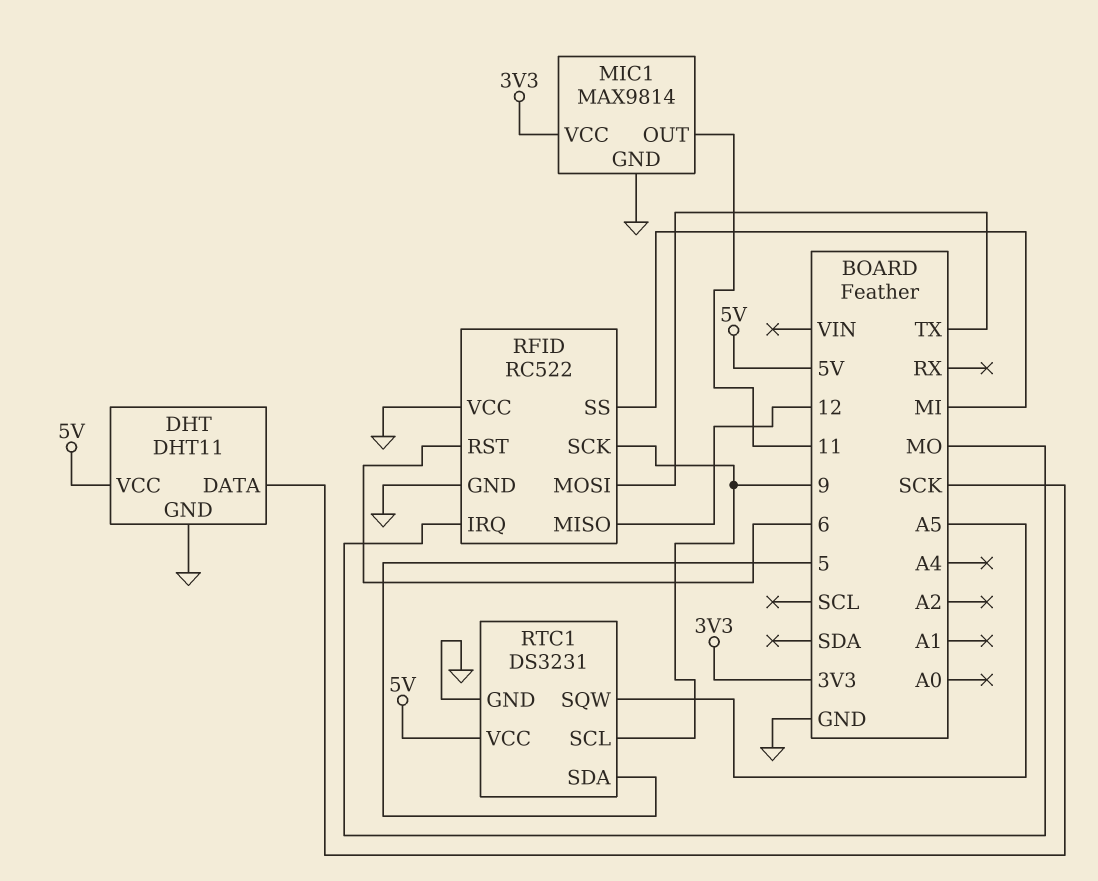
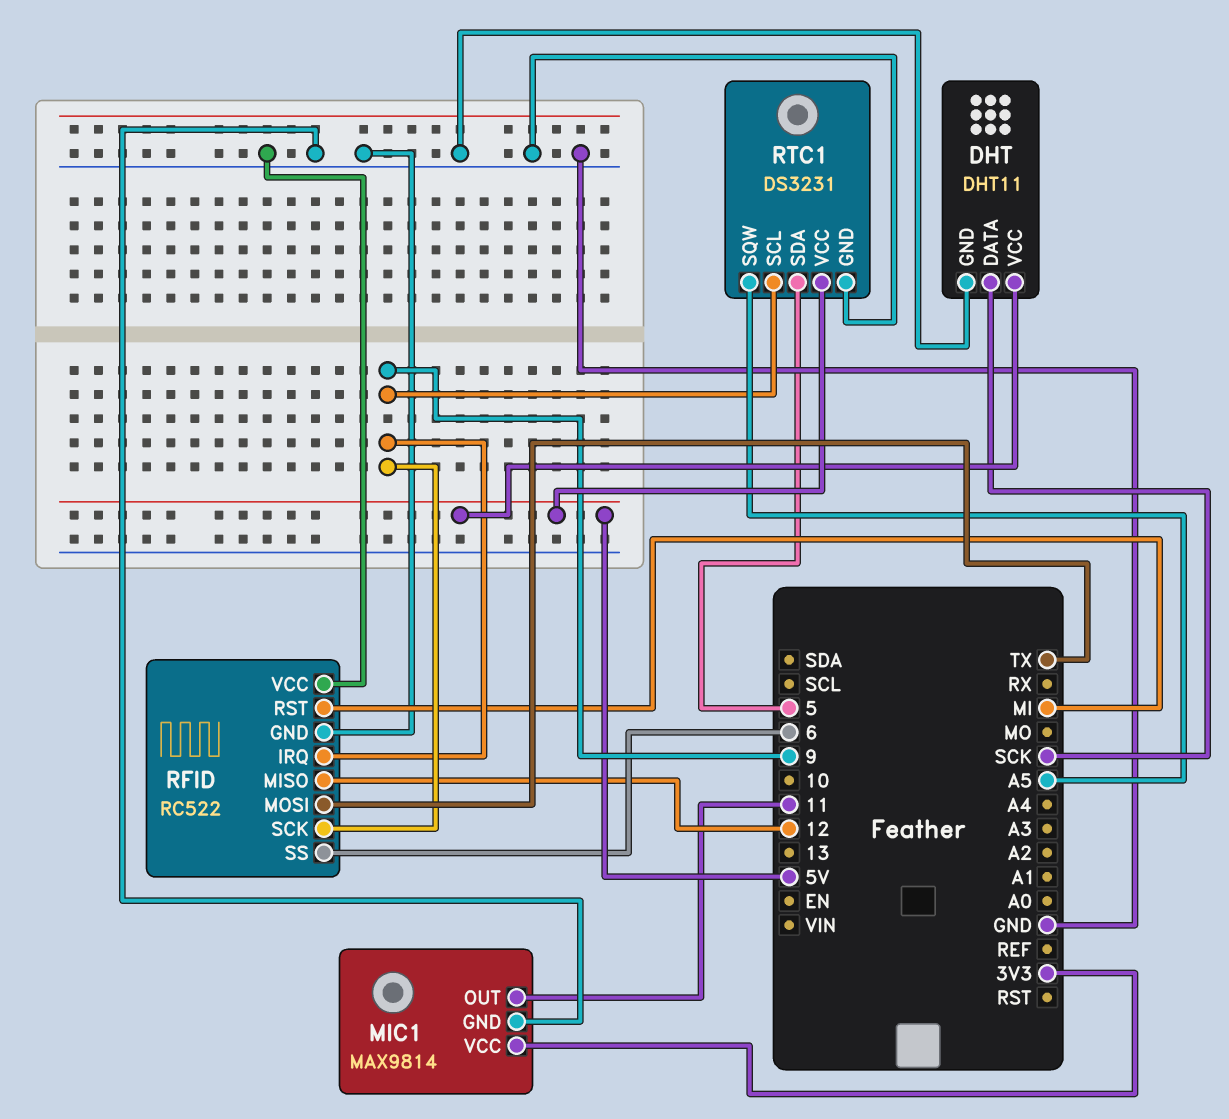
RFID pin IRQ: MO -> 9
RFID pin RST: 6 -> MI
RFID pin SS: MI -> 6

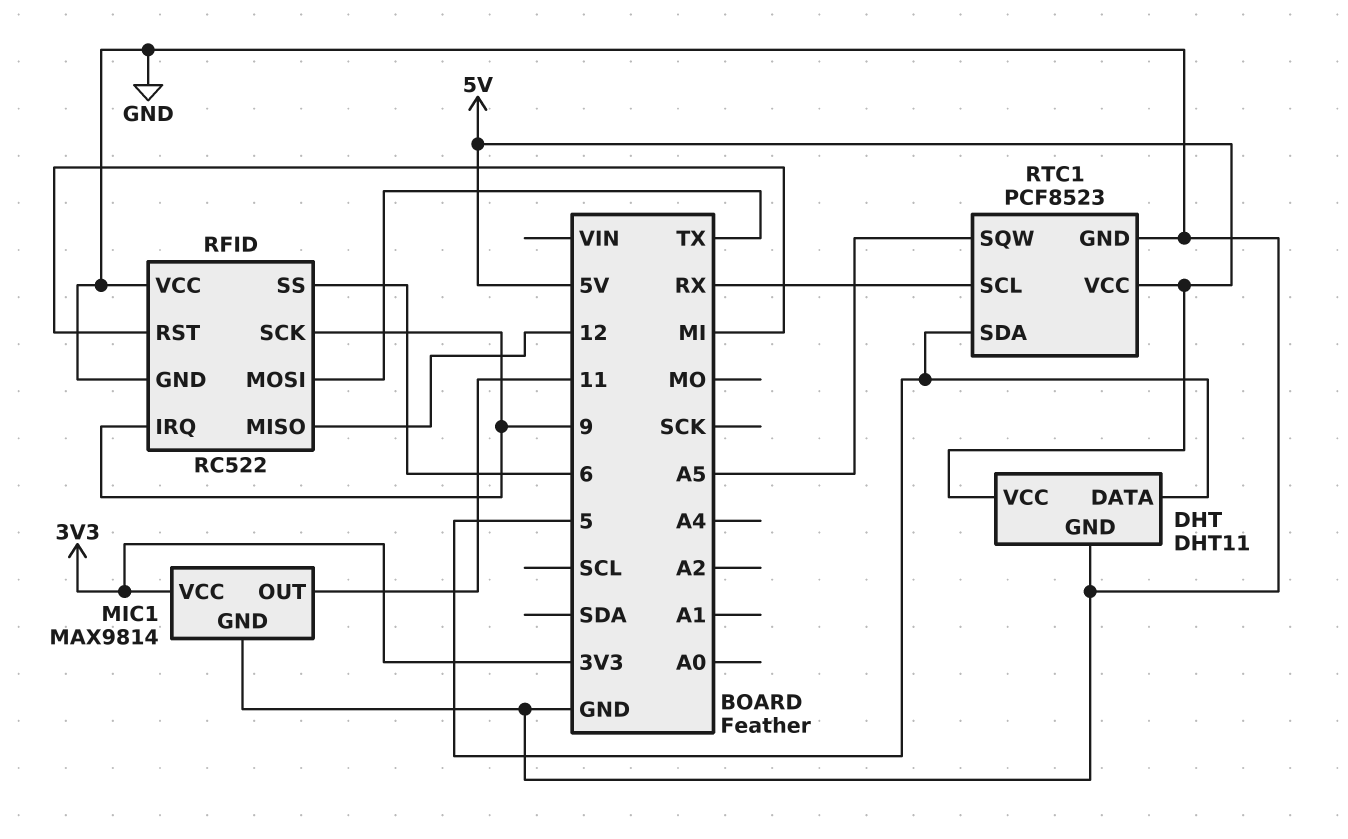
DHT pin DATA: SCK -> 5
RTC1: DS3231 -> PCF8523
RTC1 pin SCL: 9 -> RX

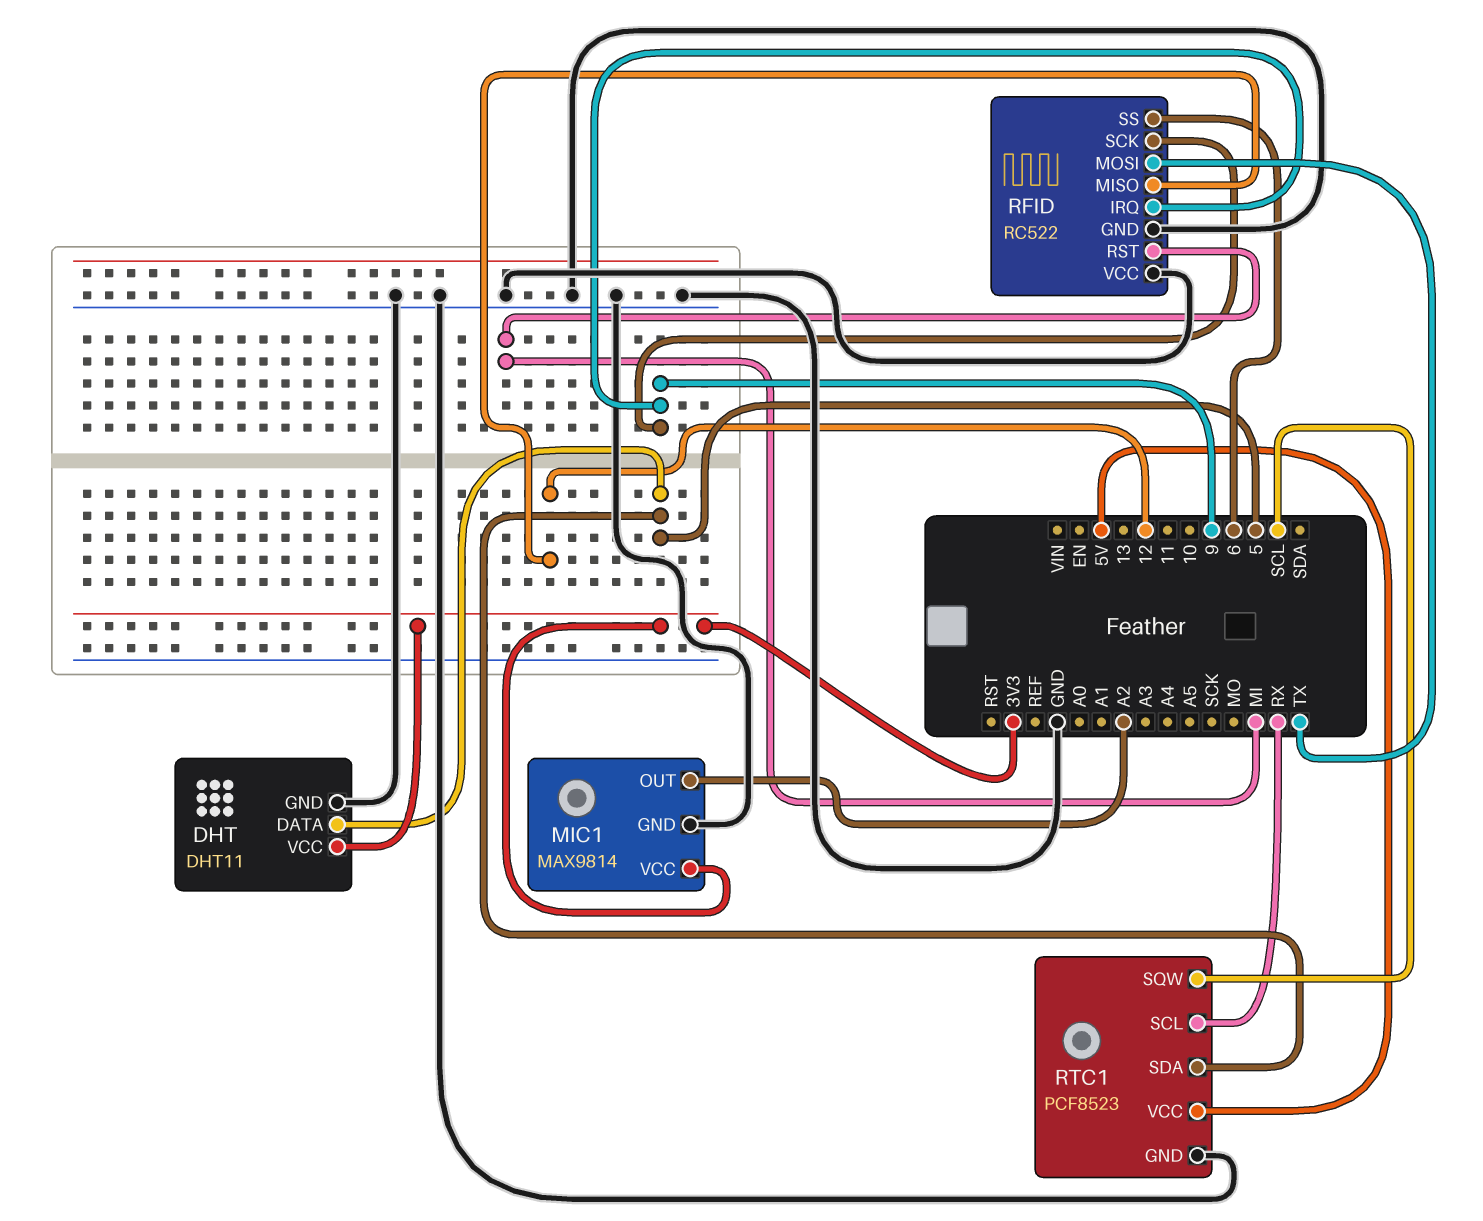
DHT pin VCC: 5V -> 3V3
MIC1 pin OUT: 11 -> A2
RTC1 pin SQW: A5 -> SCL

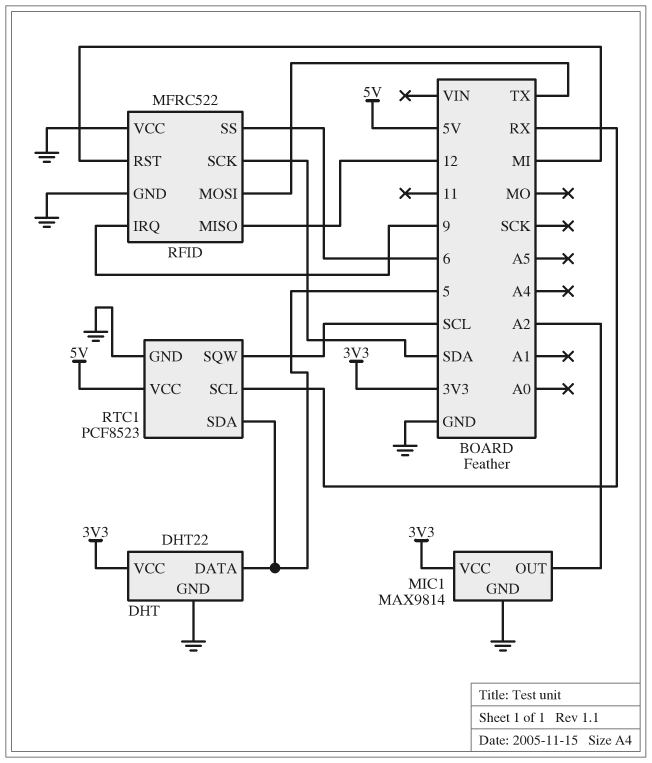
DHT: DHT11 -> DHT22
RFID: RC522 -> MFRC522
RFID pin SCK: 9 -> SDA

